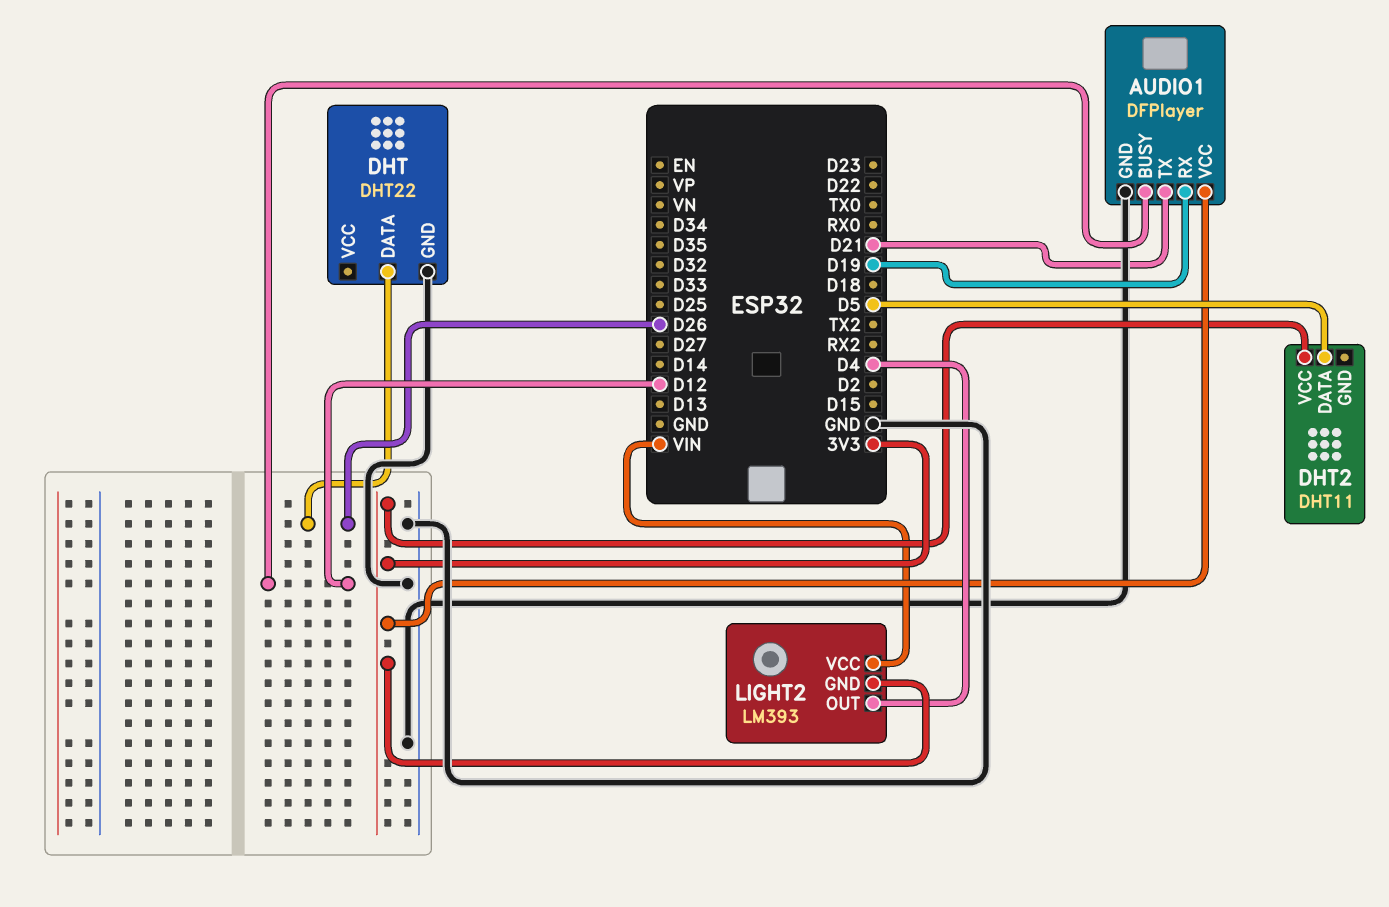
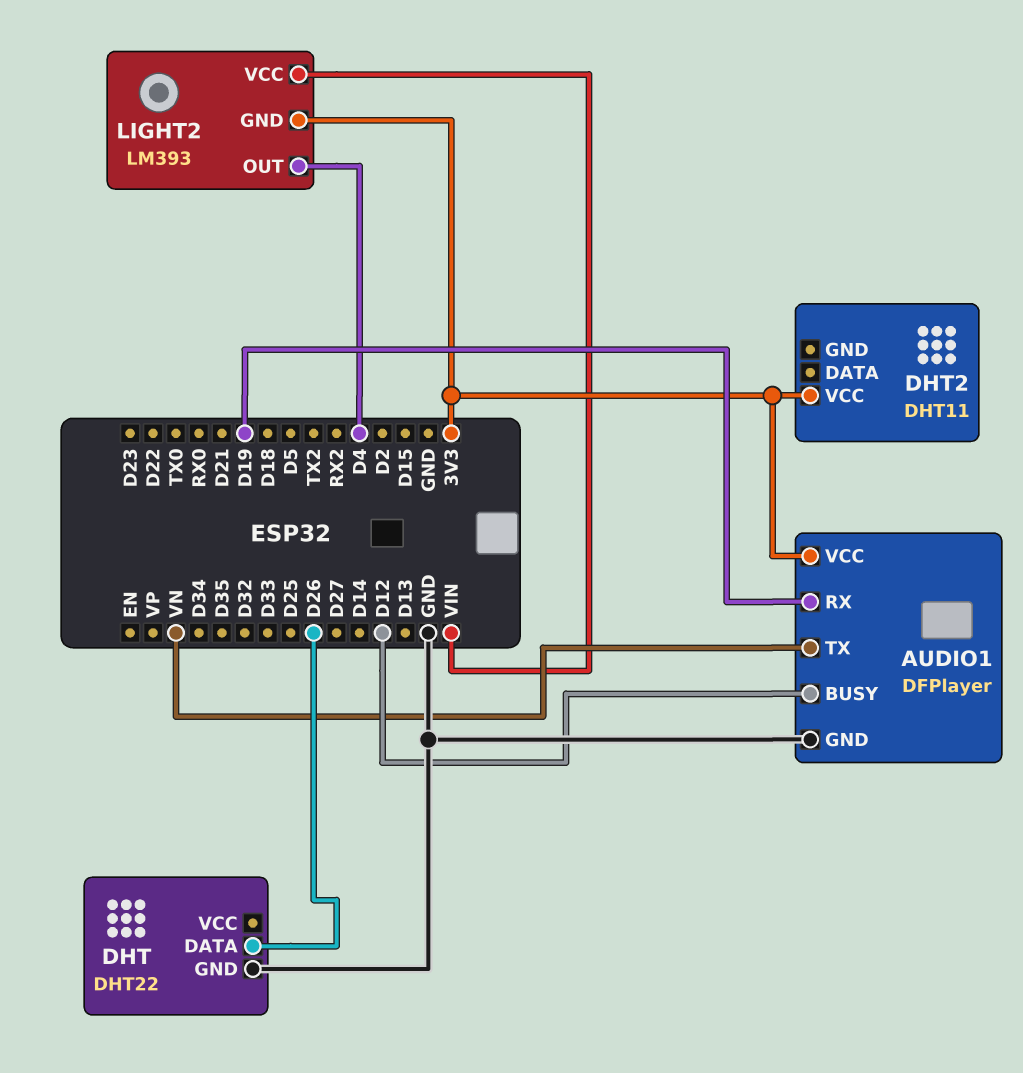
AUDIO1 pin TX: D21 -> VN
DHT2 pin DATA: D5 -> none

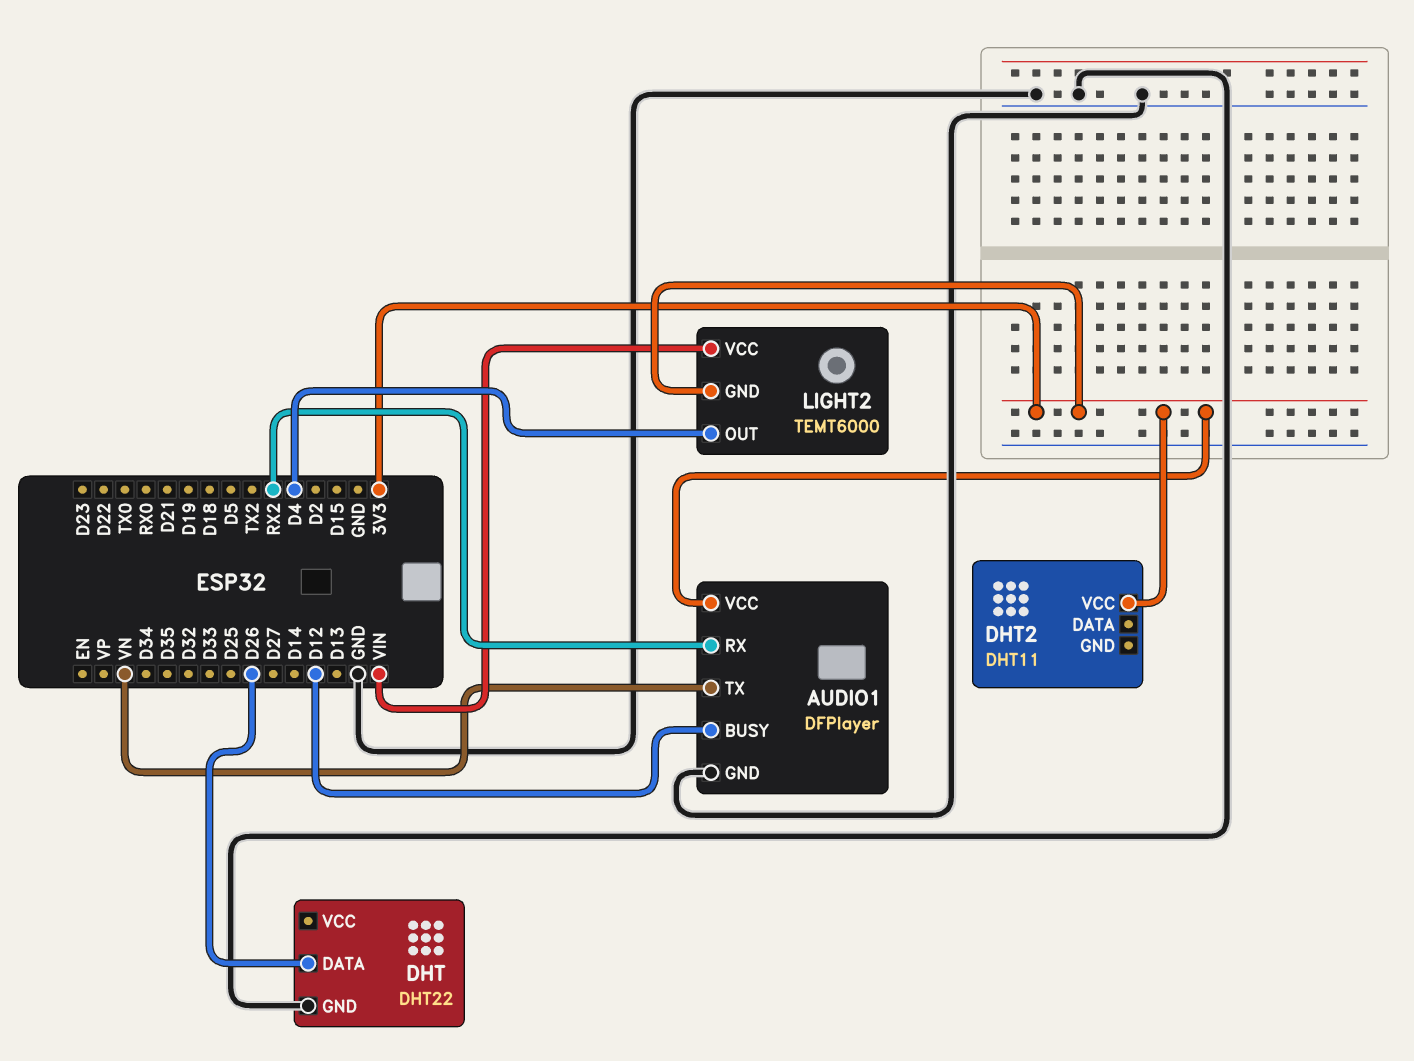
AUDIO1 pin RX: D19 -> RX2
LIGHT2: LM393 -> TEMT6000

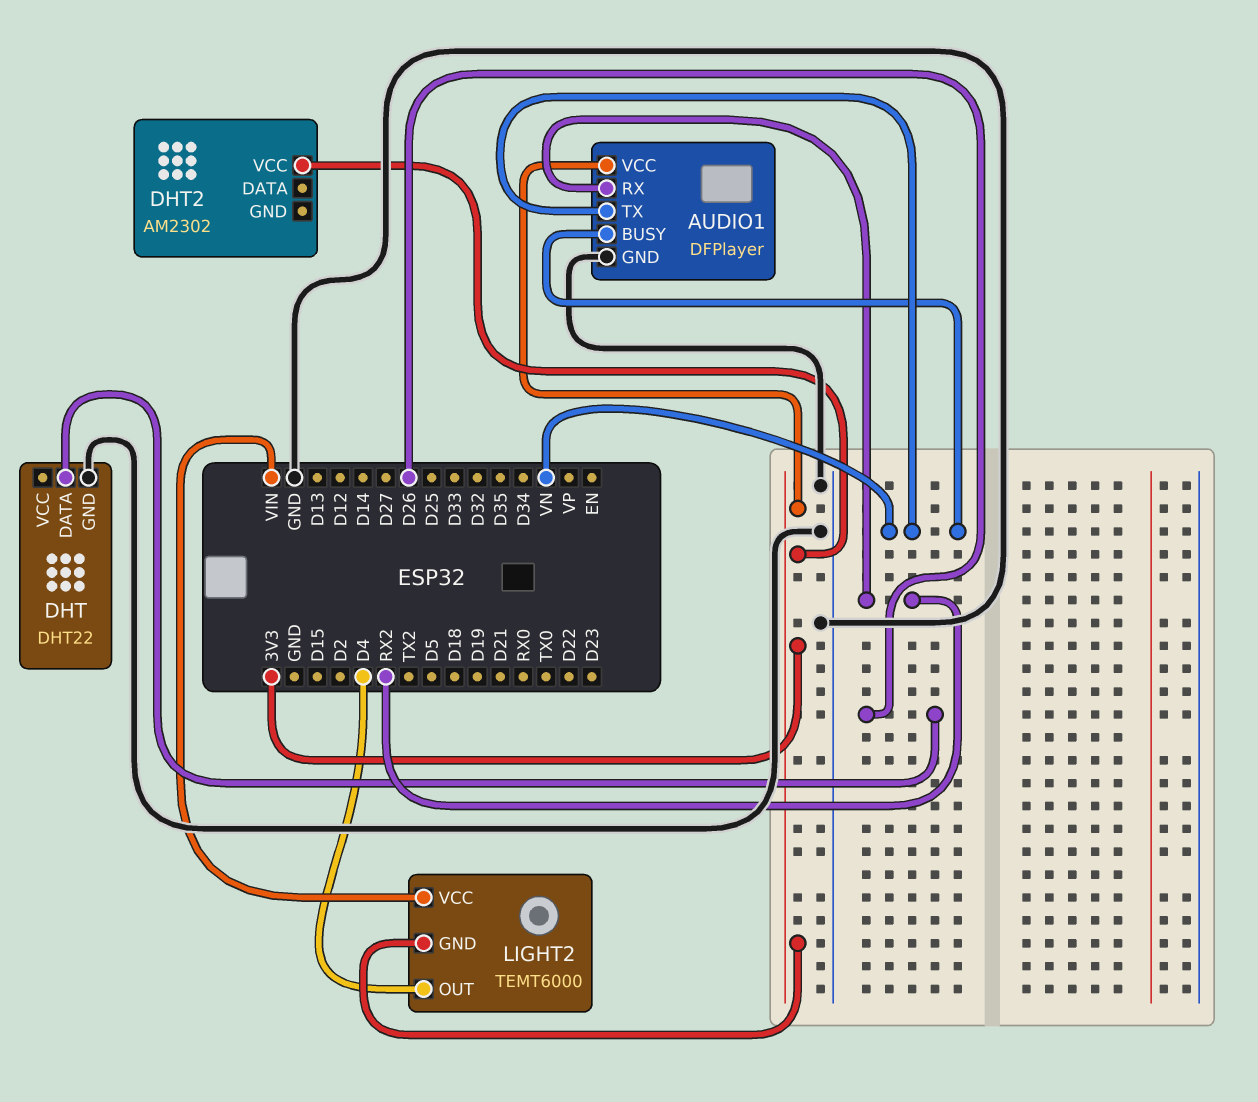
AUDIO1 pin BUSY: D12 -> VN
DHT2: DHT11 -> AM2302

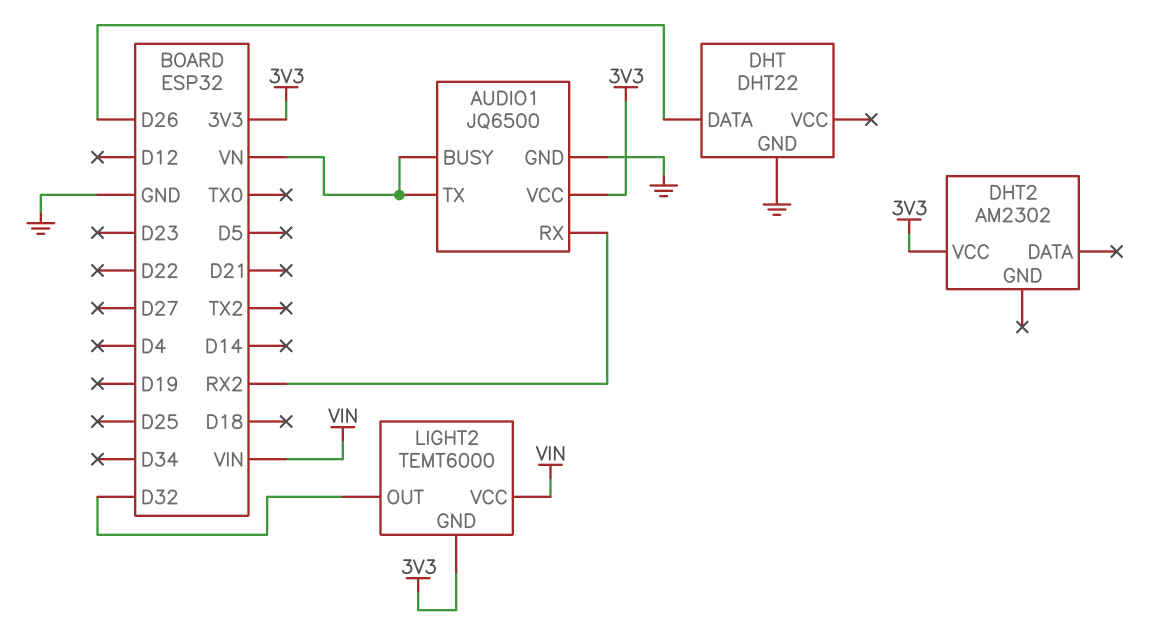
AUDIO1: DFPlayer -> JQ6500
LIGHT2 pin OUT: D4 -> D32

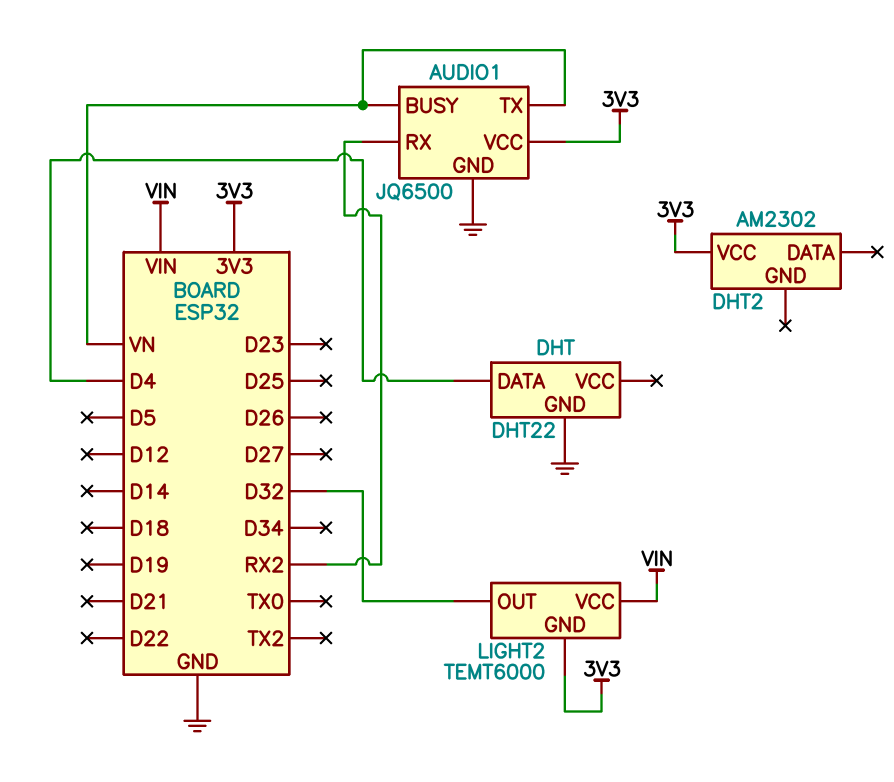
DHT pin DATA: D26 -> D4

